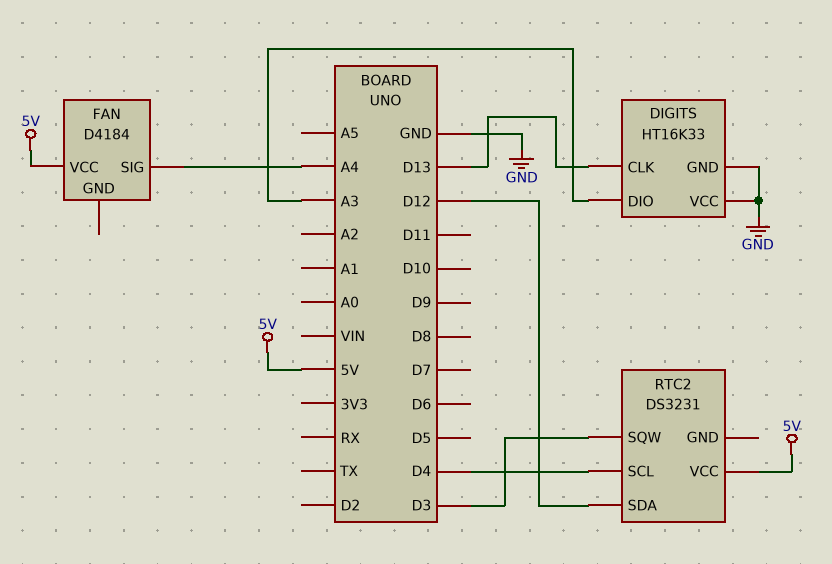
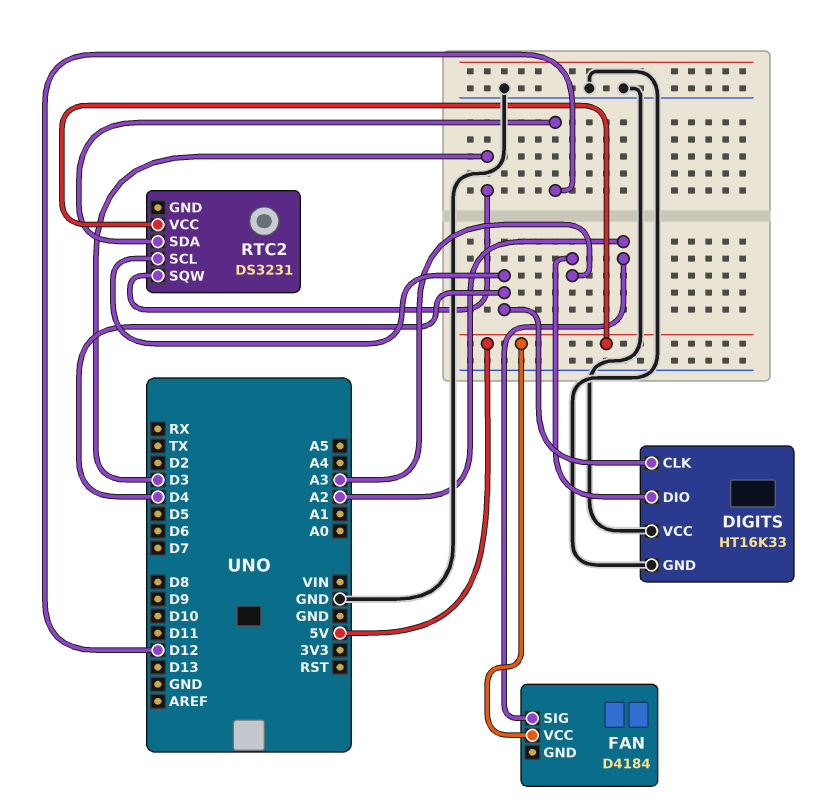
DIGITS pin CLK: D13 -> D4
FAN pin SIG: A4 -> A2

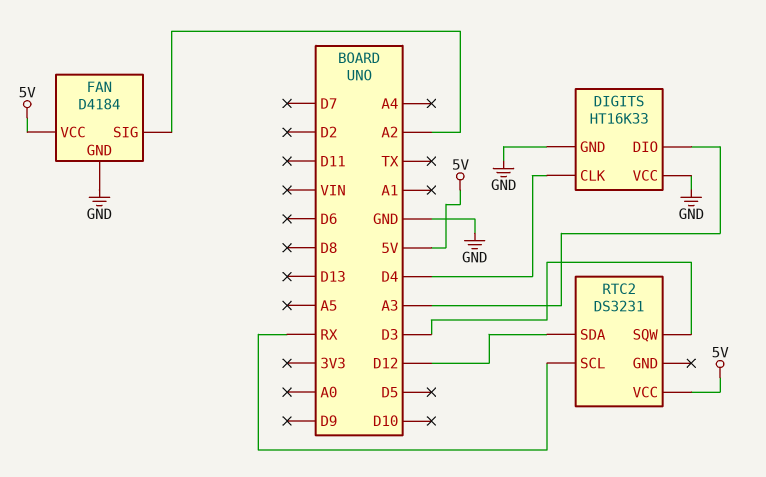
FAN pin GND: none -> GND
RTC2 pin SCL: D4 -> RX

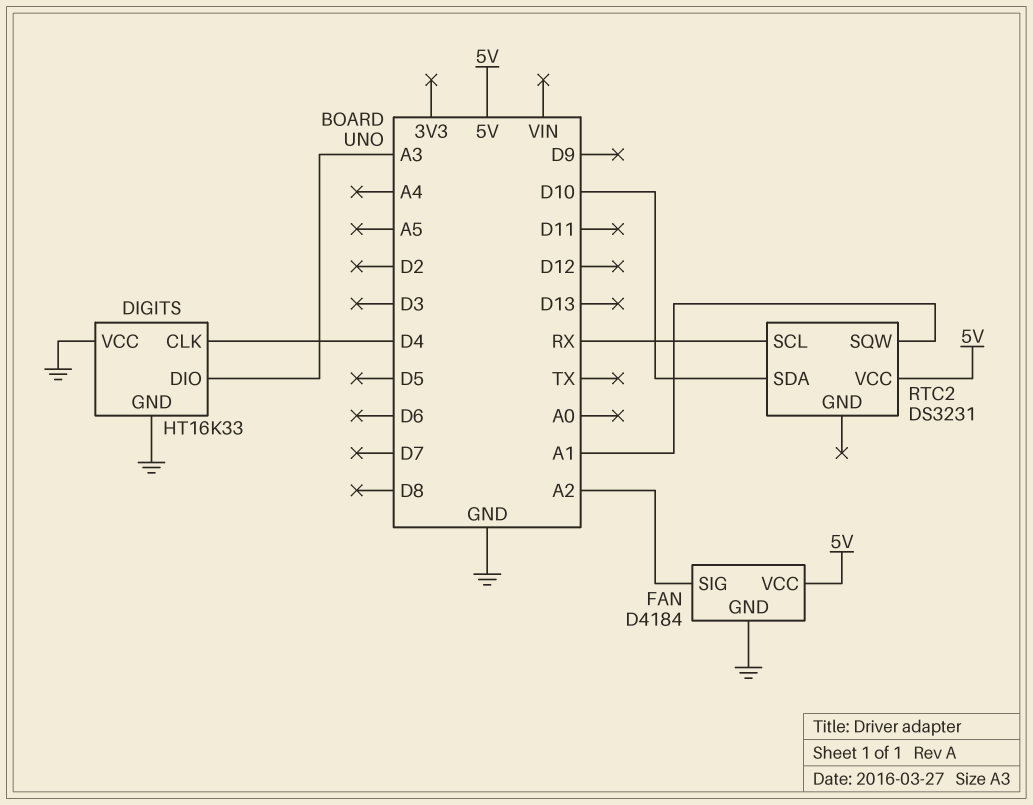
RTC2 pin SDA: D12 -> D10
RTC2 pin SQW: D3 -> A1

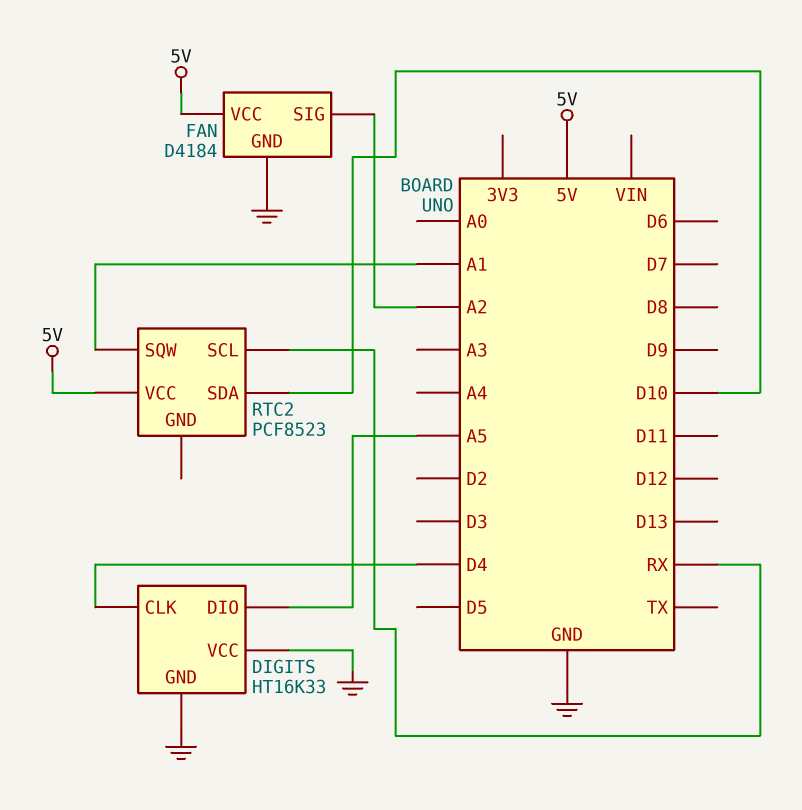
DIGITS pin DIO: A3 -> A5
RTC2: DS3231 -> PCF8523

